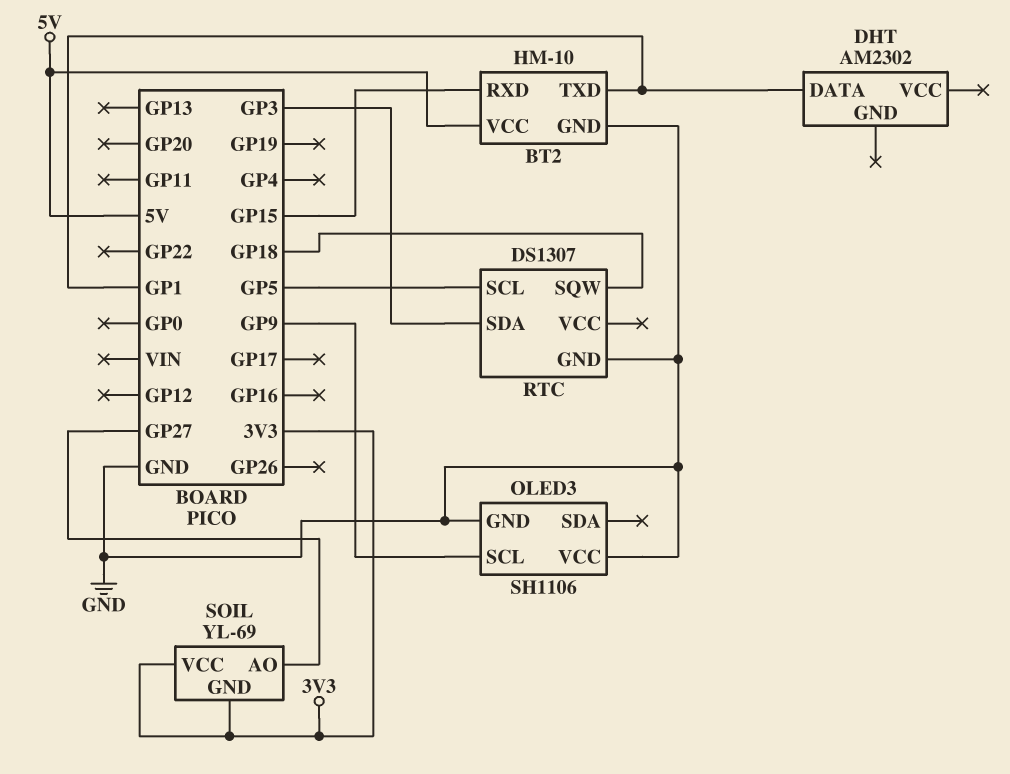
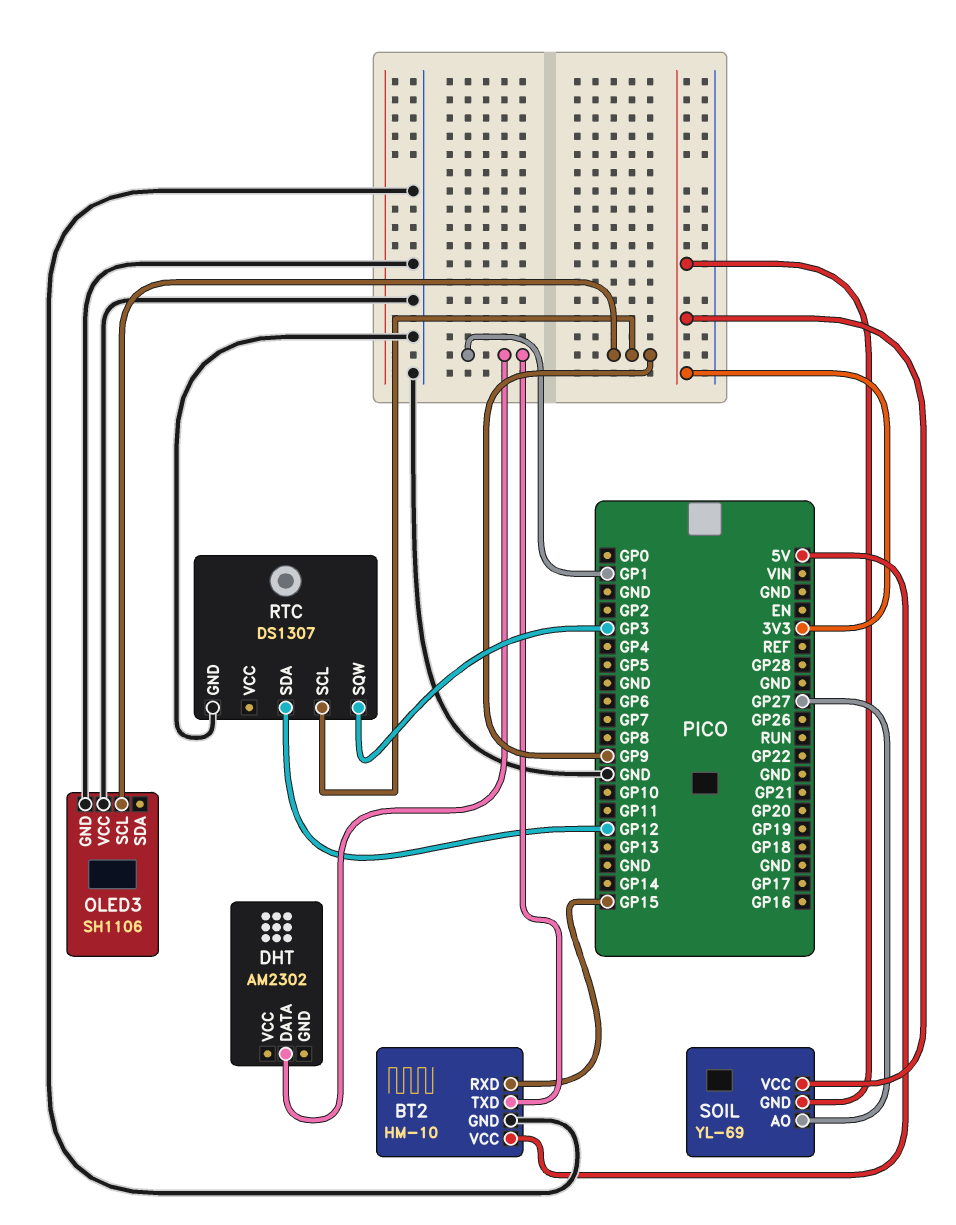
RTC pin SCL: GP5 -> GP9
RTC pin SDA: GP3 -> GP12
RTC pin SQW: GP18 -> GP3

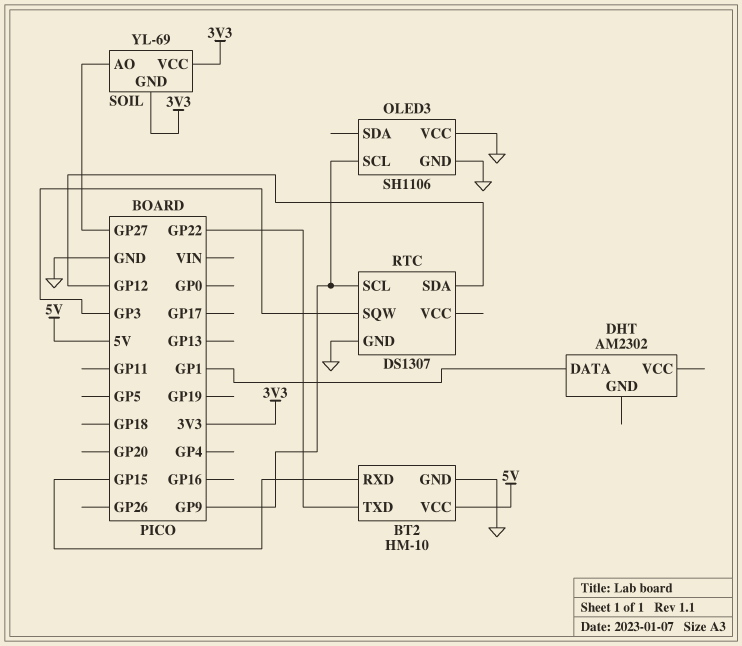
BT2 pin TXD: GP1 -> GP22

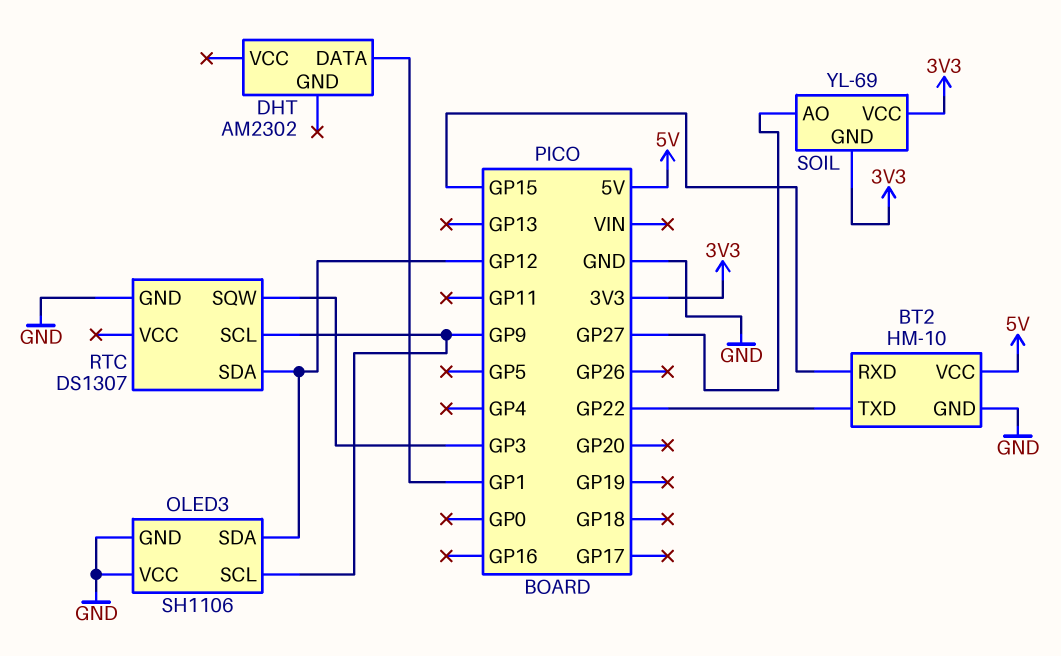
OLED3 pin SDA: none -> GP12

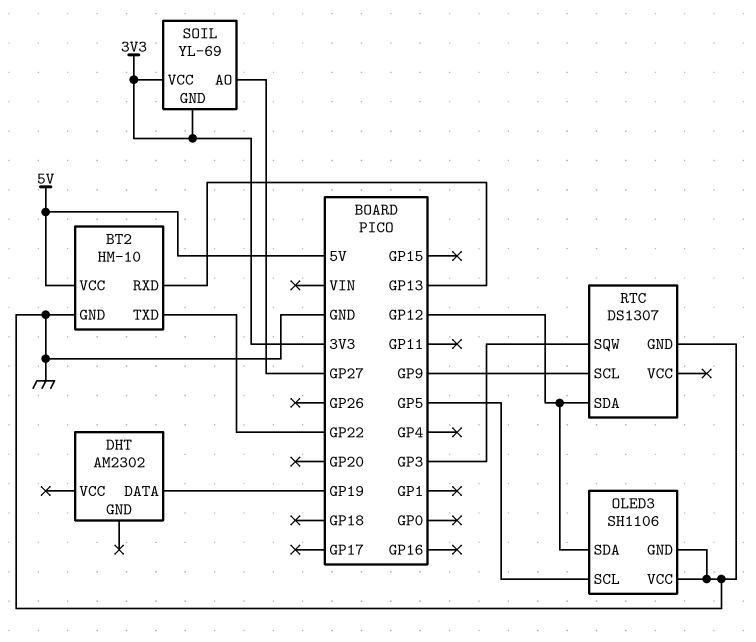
BT2 pin RXD: GP15 -> GP13
DHT pin DATA: GP1 -> GP19
OLED3 pin SCL: GP9 -> GP5

